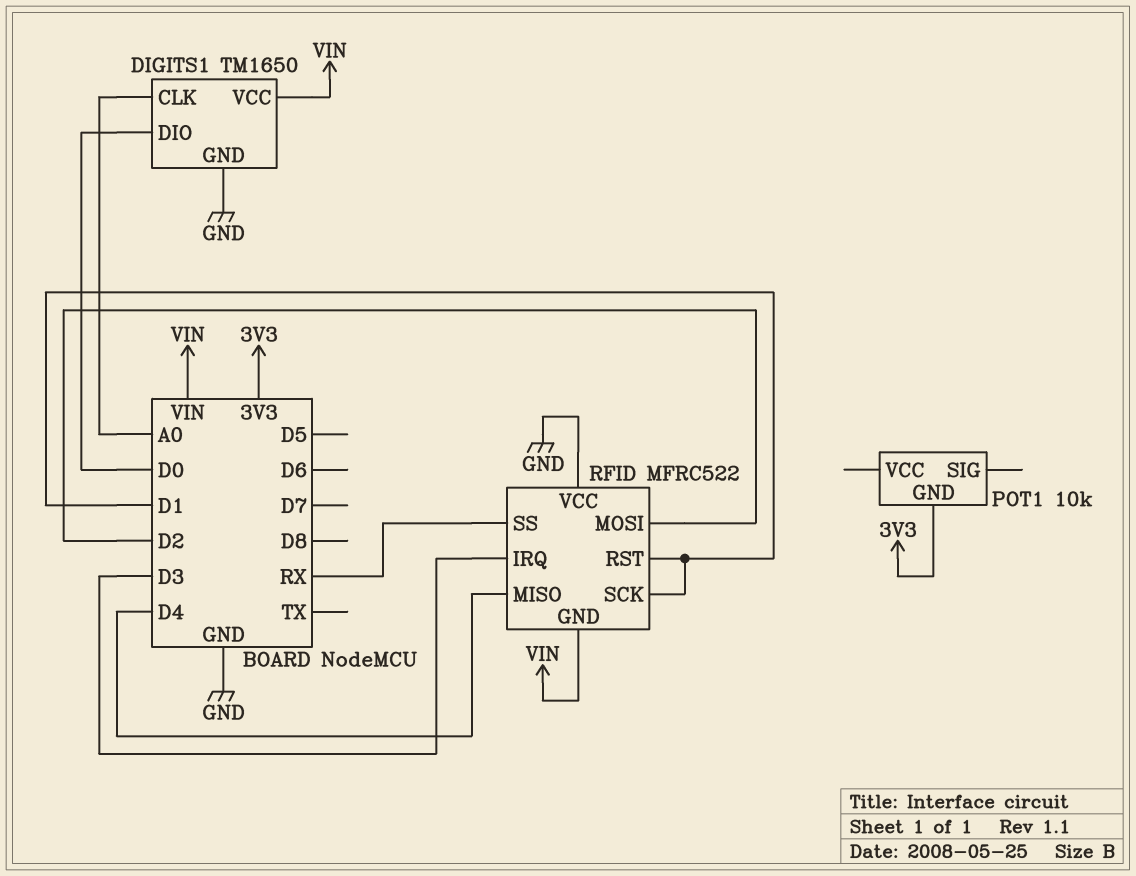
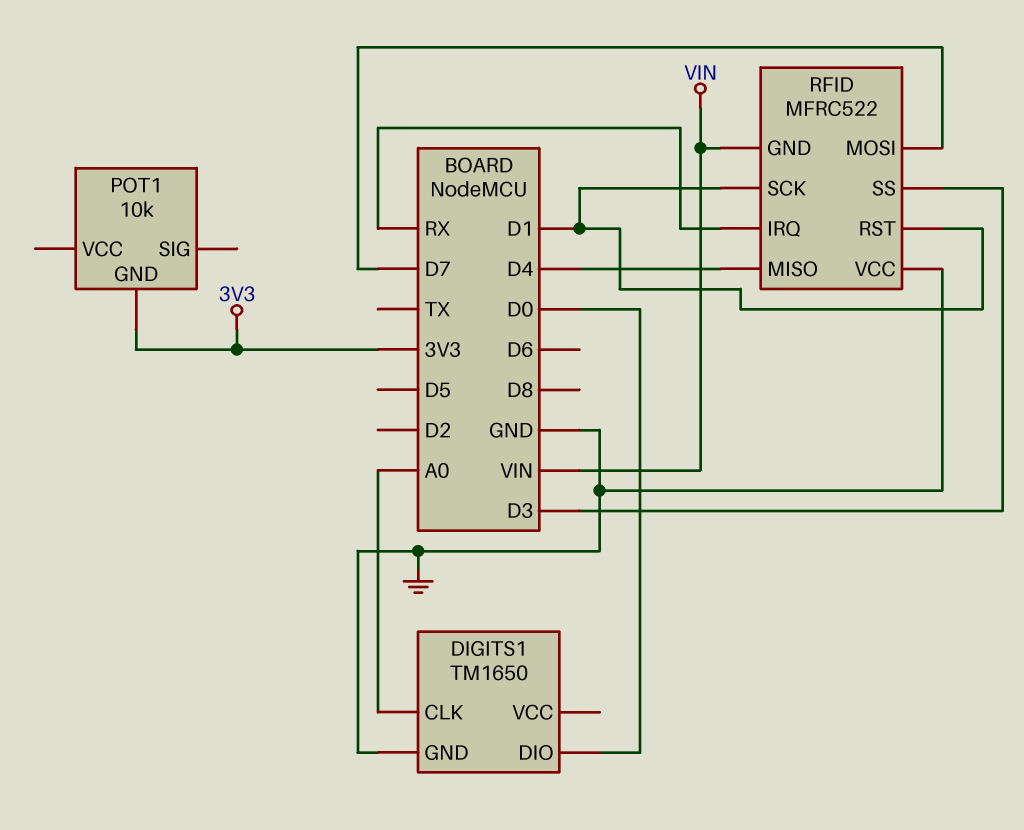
DIGITS1 pin VCC: VIN -> none
RFID pin IRQ: D3 -> RX
RFID pin MOSI: D2 -> D7
RFID pin SS: RX -> D3

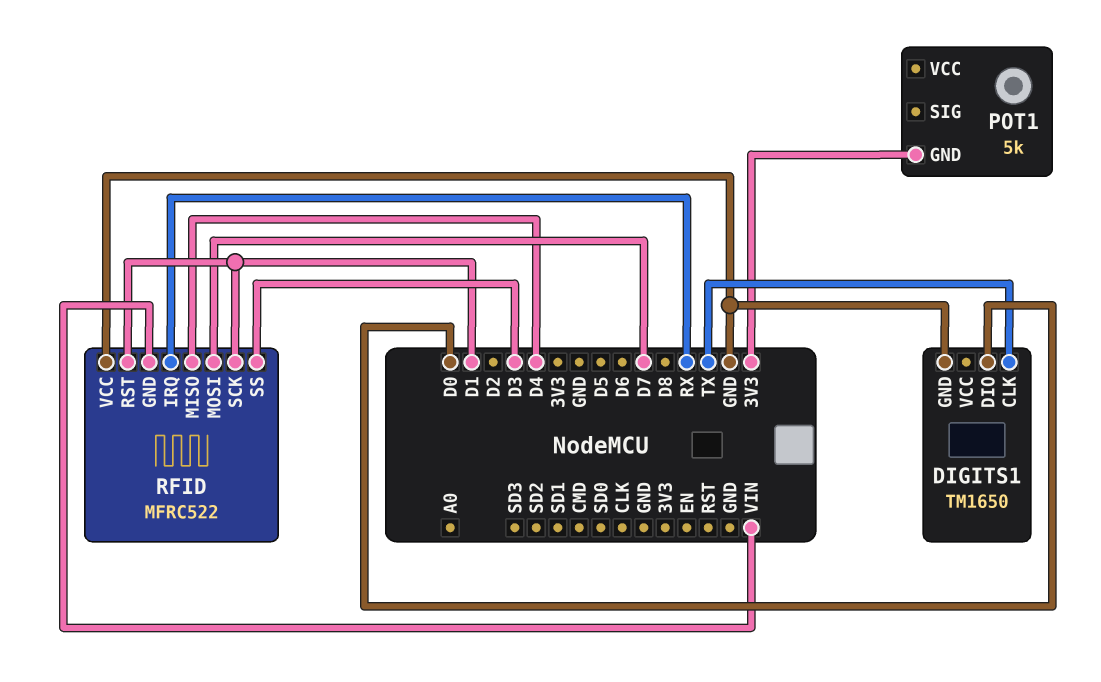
DIGITS1 pin CLK: A0 -> TX
POT1: 10k -> 5k

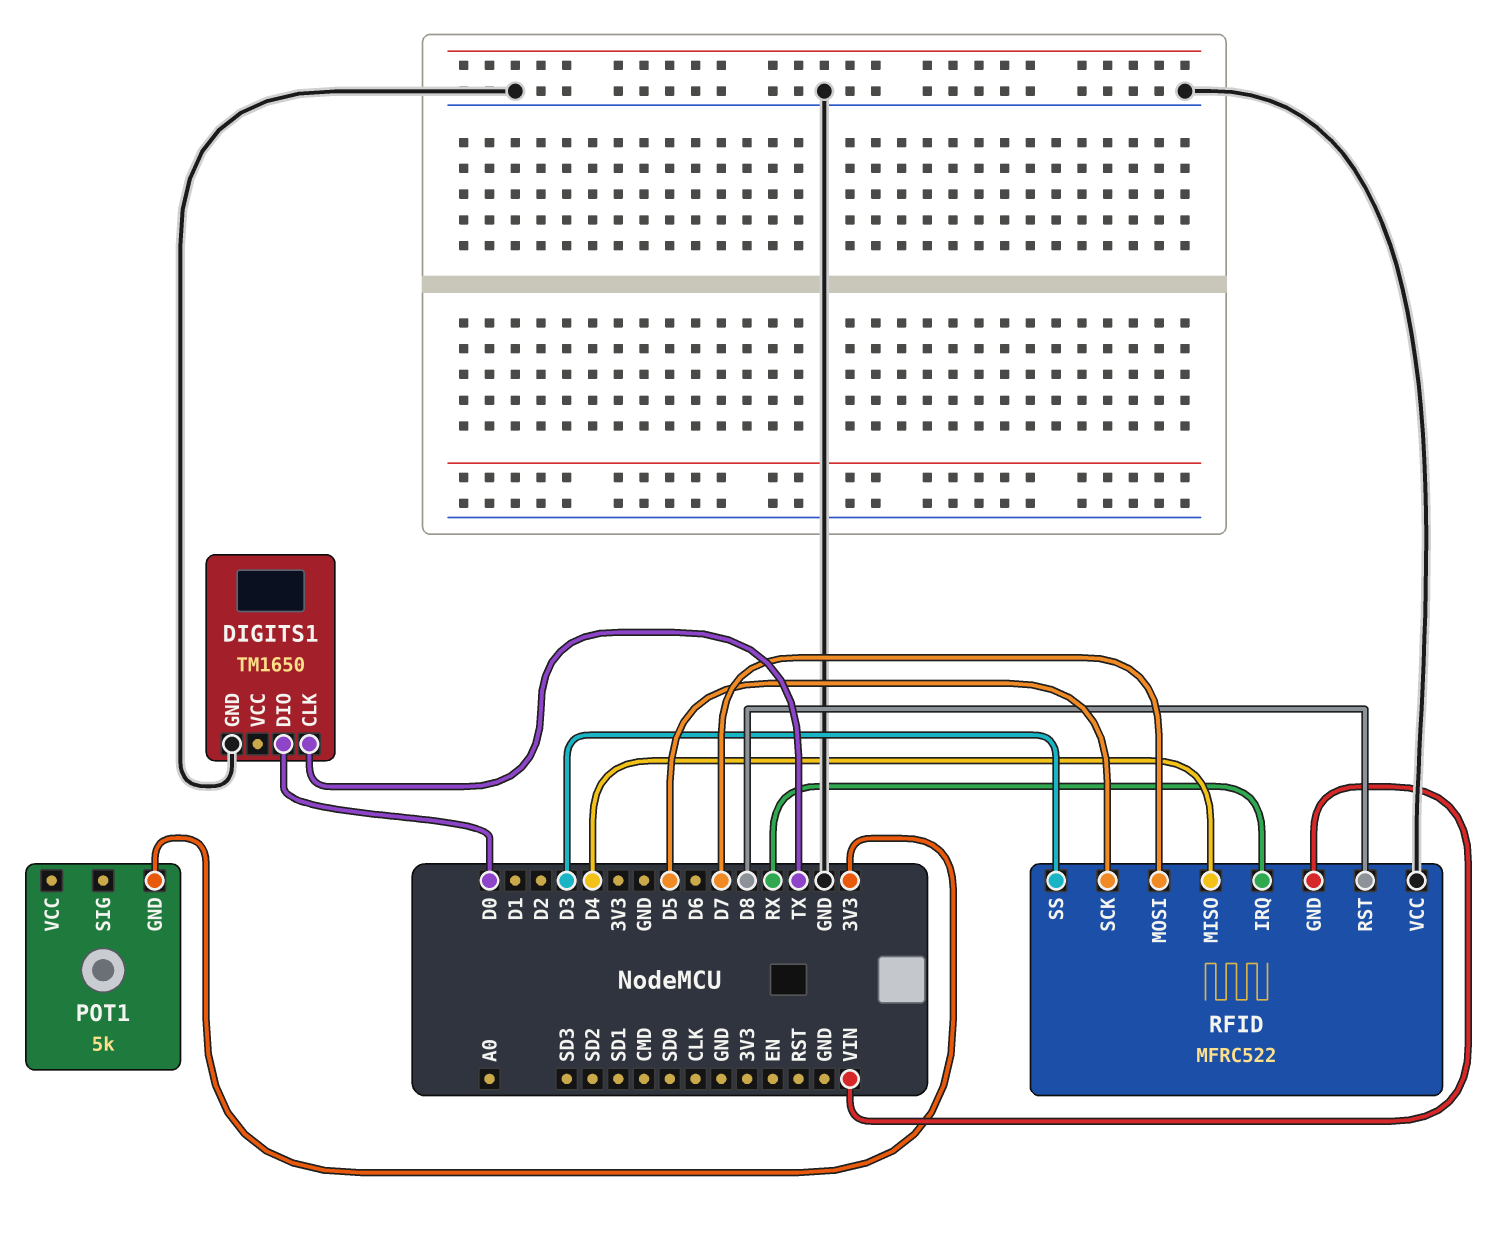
RFID pin RST: D1 -> D8
RFID pin SCK: D1 -> D5

